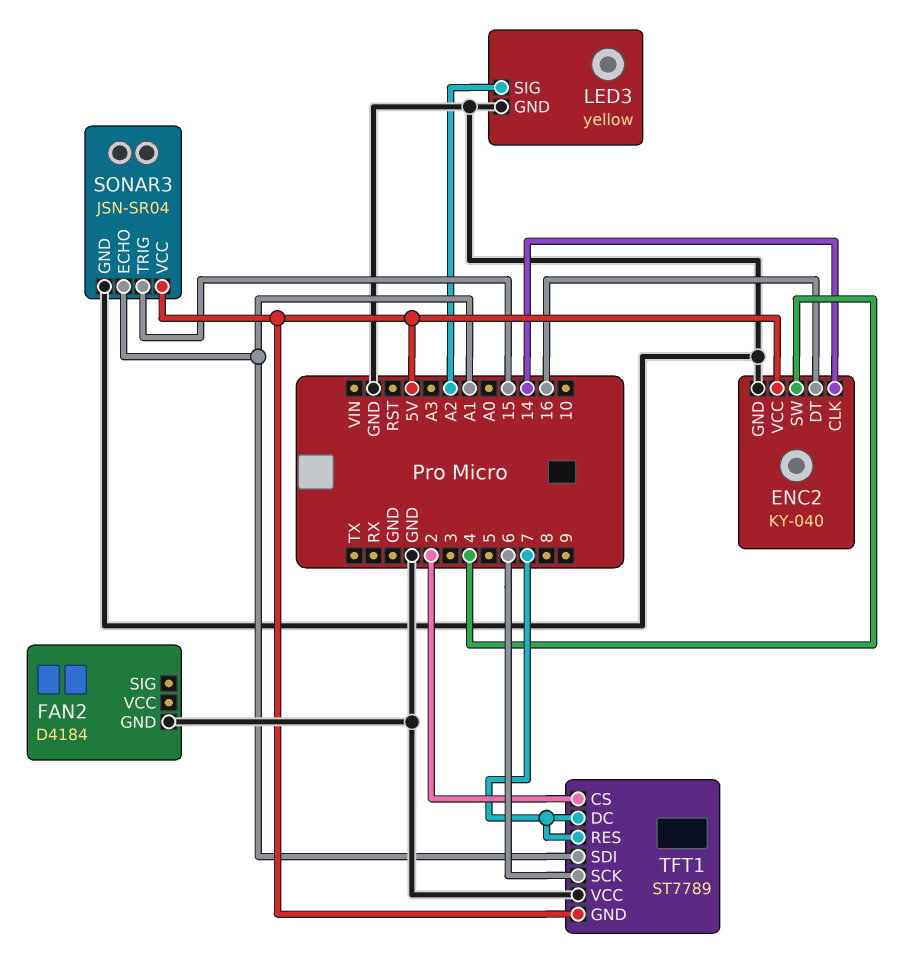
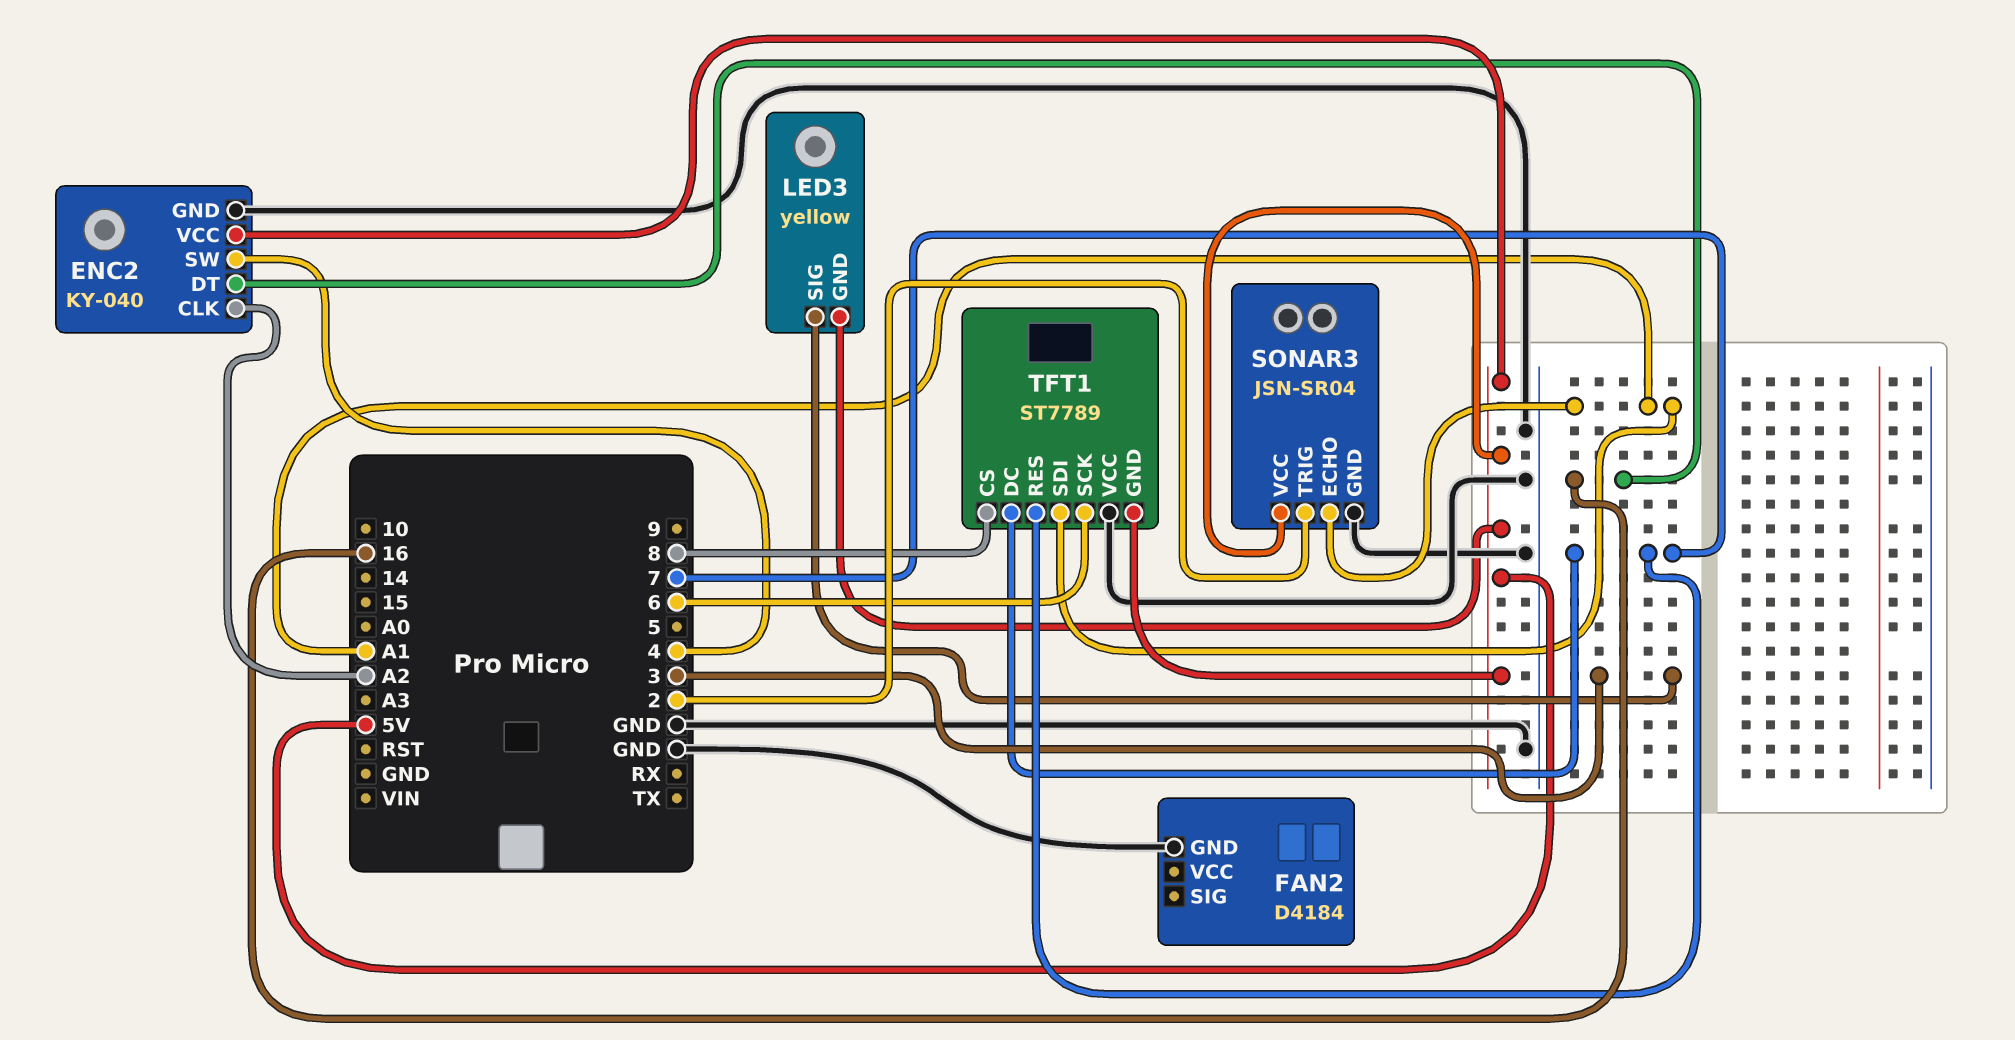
ENC2 pin CLK: 14 -> A2
LED3 pin GND: GND -> 5V
LED3 pin SIG: A2 -> 3
SONAR3 pin TRIG: 15 -> 2
TFT1 pin CS: 2 -> 8

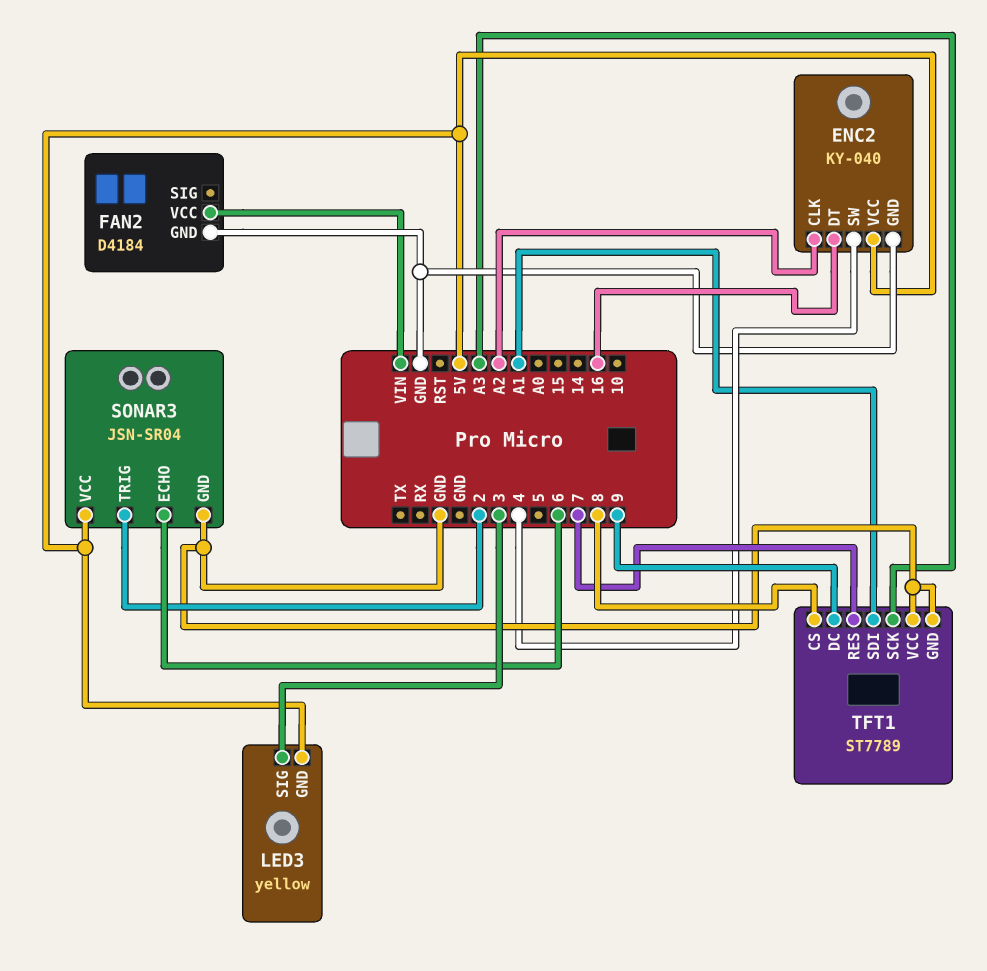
FAN2 pin VCC: none -> VIN
SONAR3 pin ECHO: A1 -> 6
TFT1 pin DC: 7 -> 9
TFT1 pin GND: 5V -> GND
TFT1 pin SCK: 6 -> A3

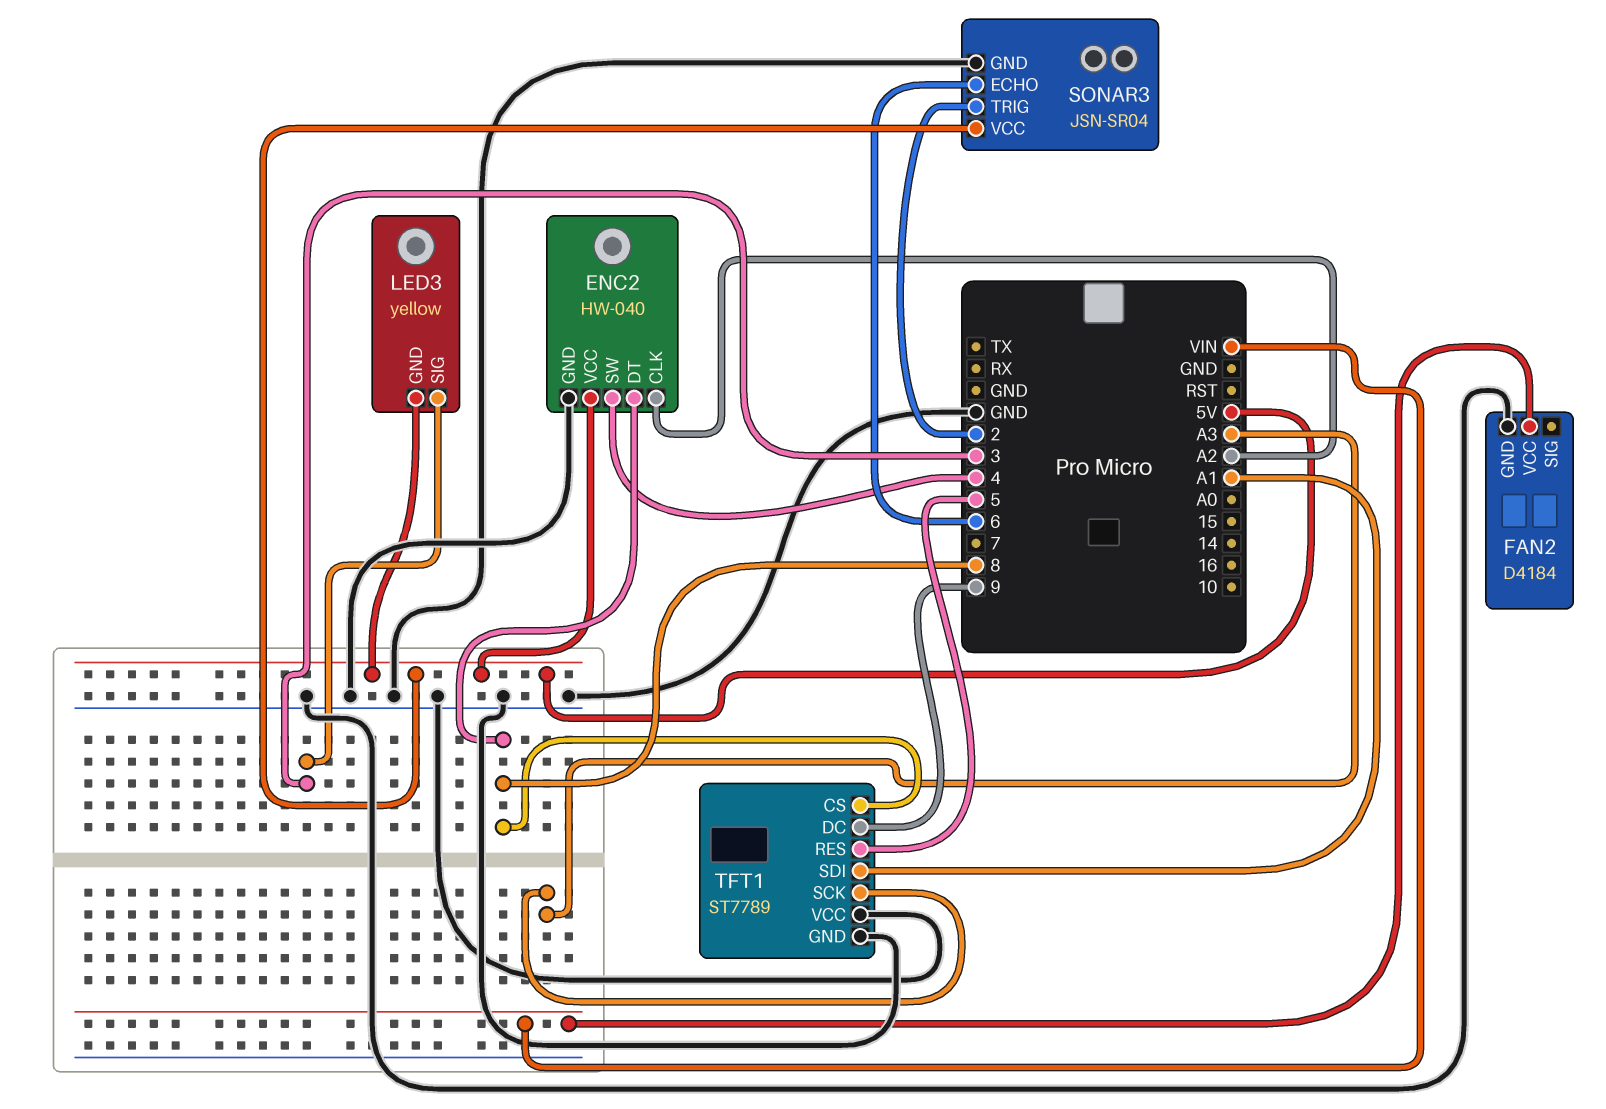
ENC2: KY-040 -> HW-040
ENC2 pin DT: 16 -> 8
TFT1 pin RES: 7 -> 5

